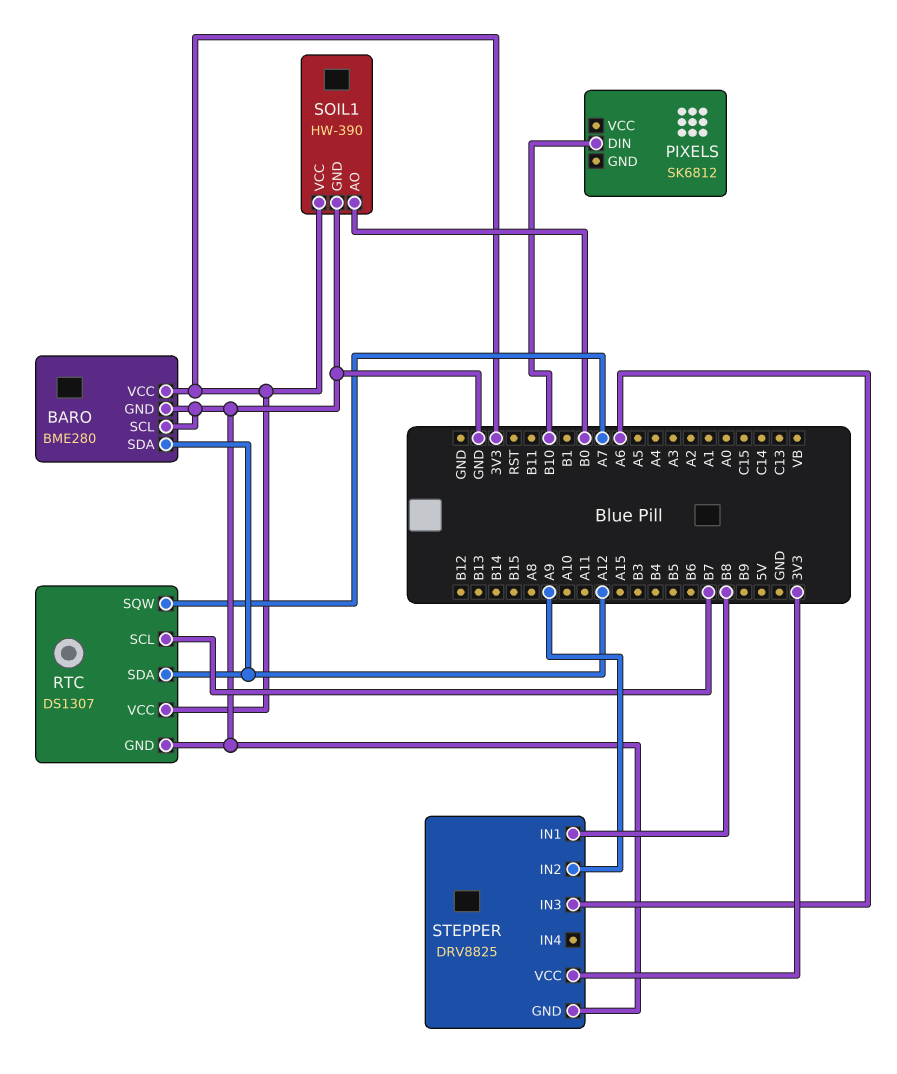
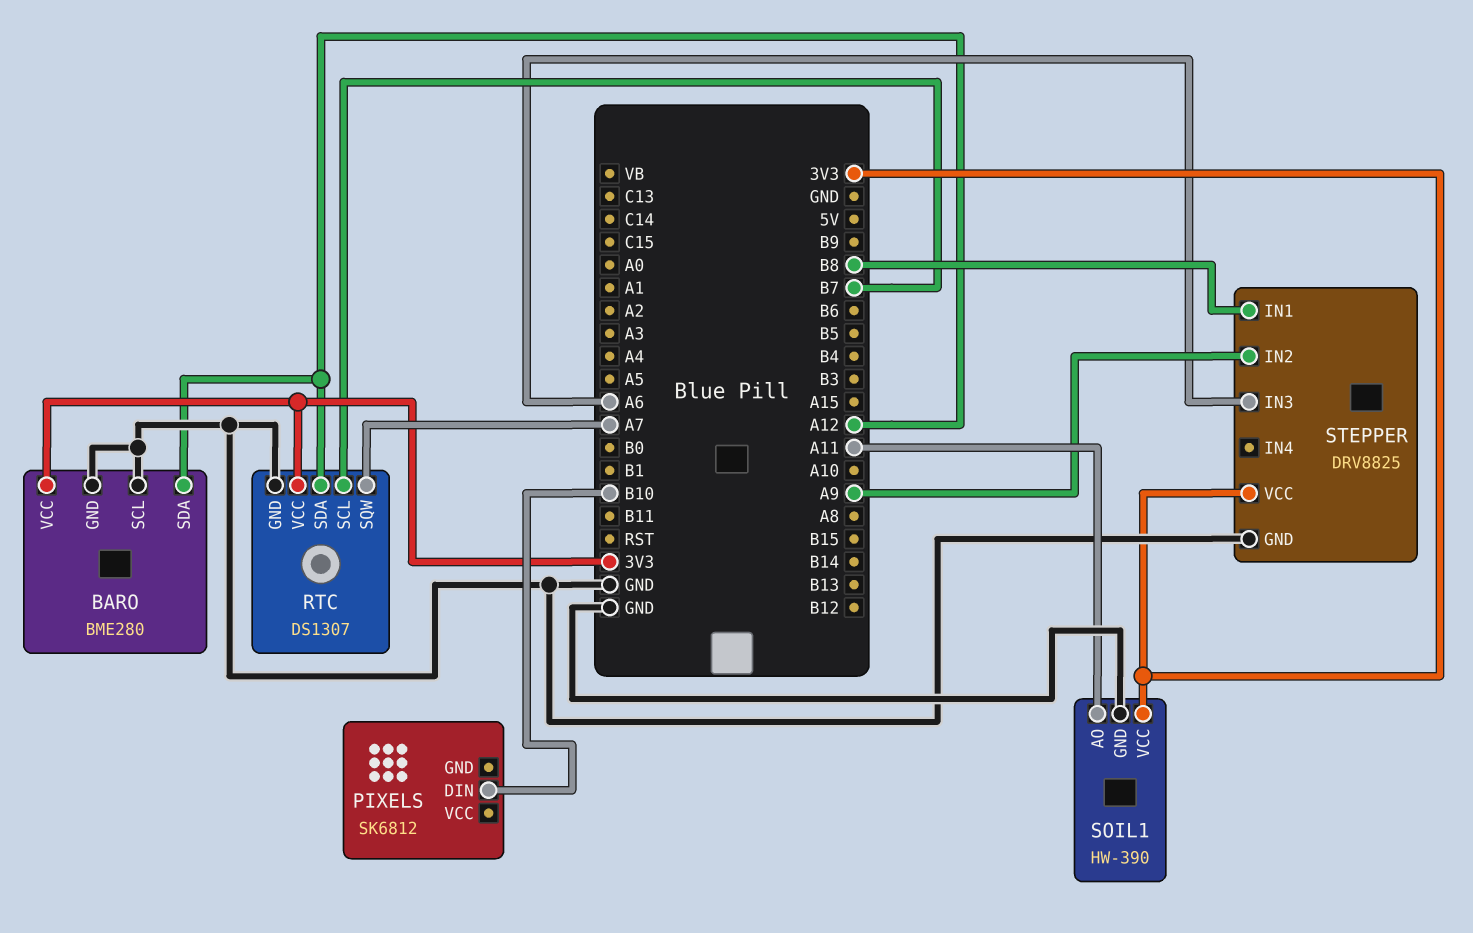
SOIL1 pin AO: B0 -> A11

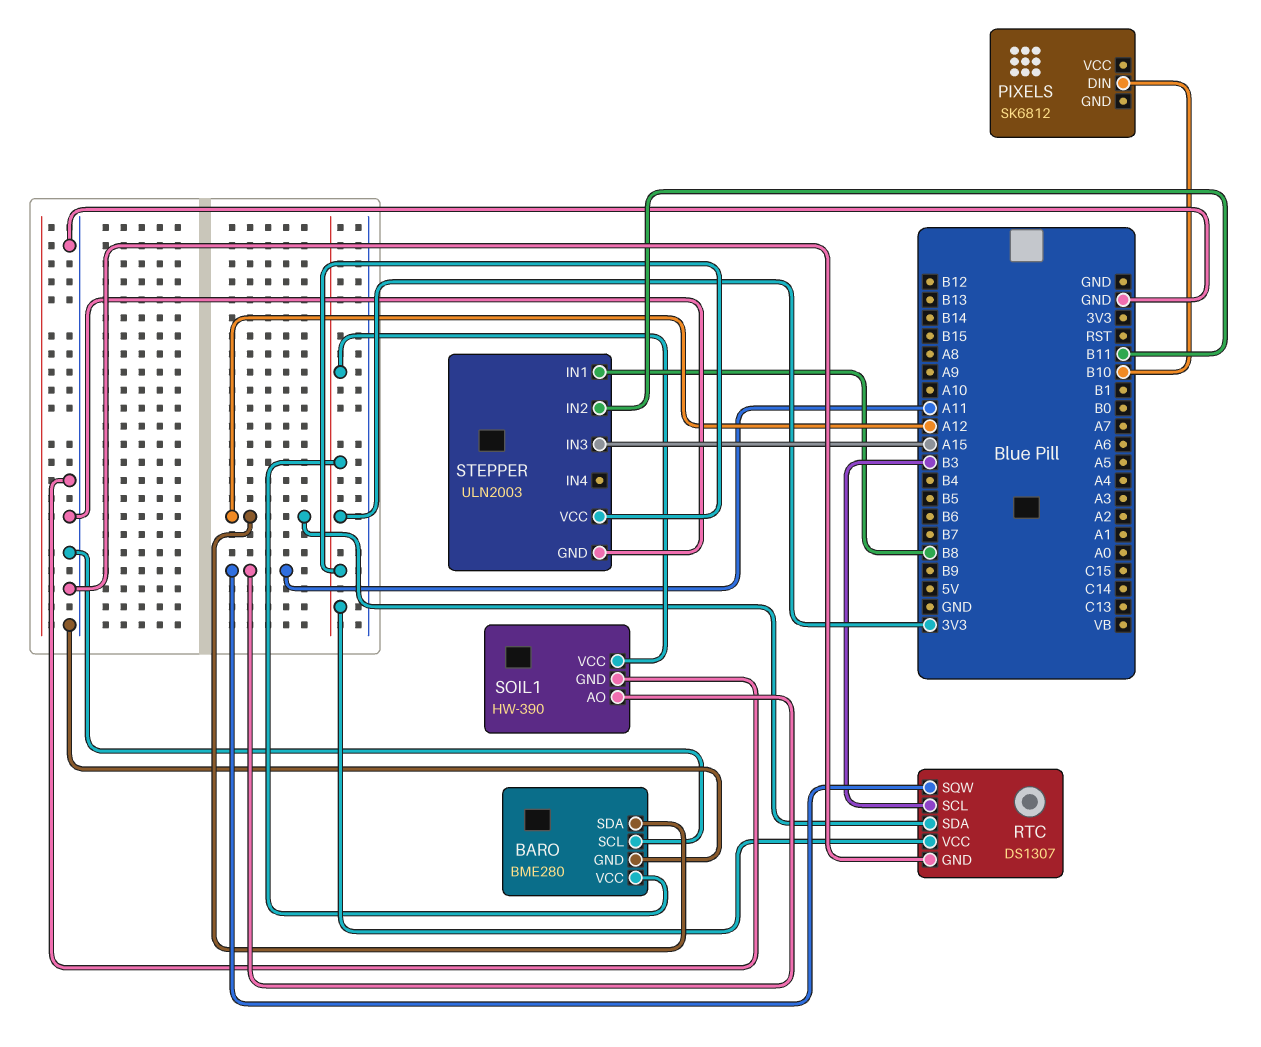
RTC pin SCL: B7 -> B3
RTC pin SQW: A7 -> A11
STEPPER: DRV8825 -> ULN2003
STEPPER pin IN2: A9 -> B11
STEPPER pin IN3: A6 -> A15

